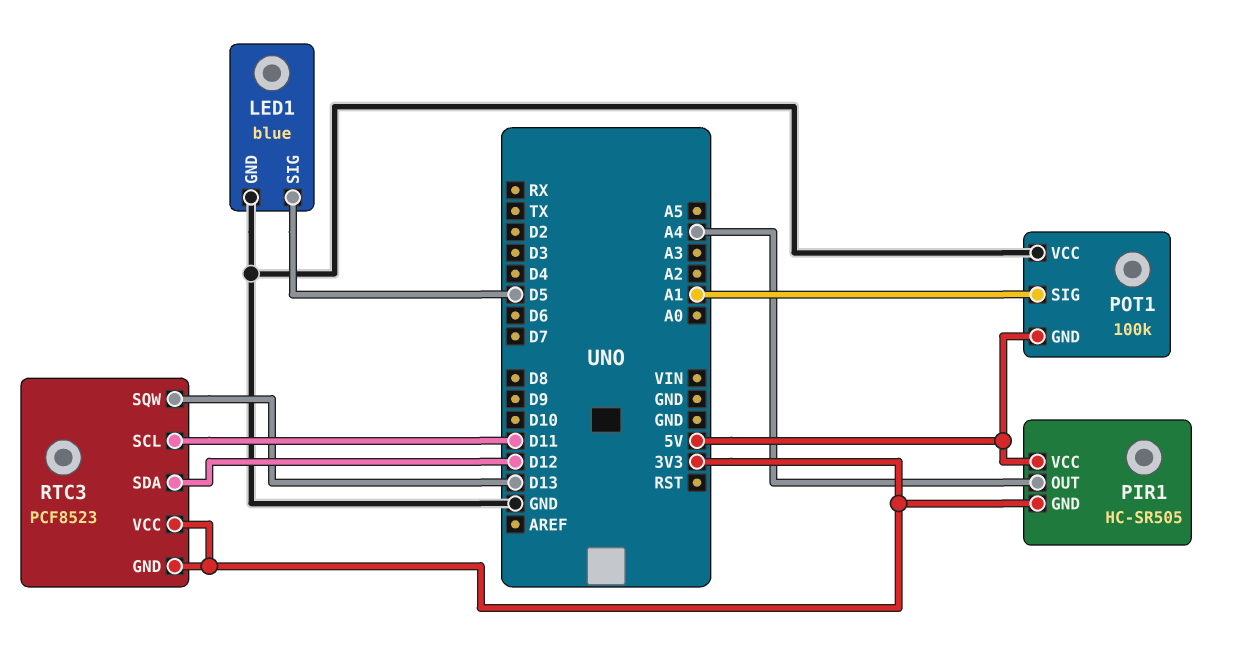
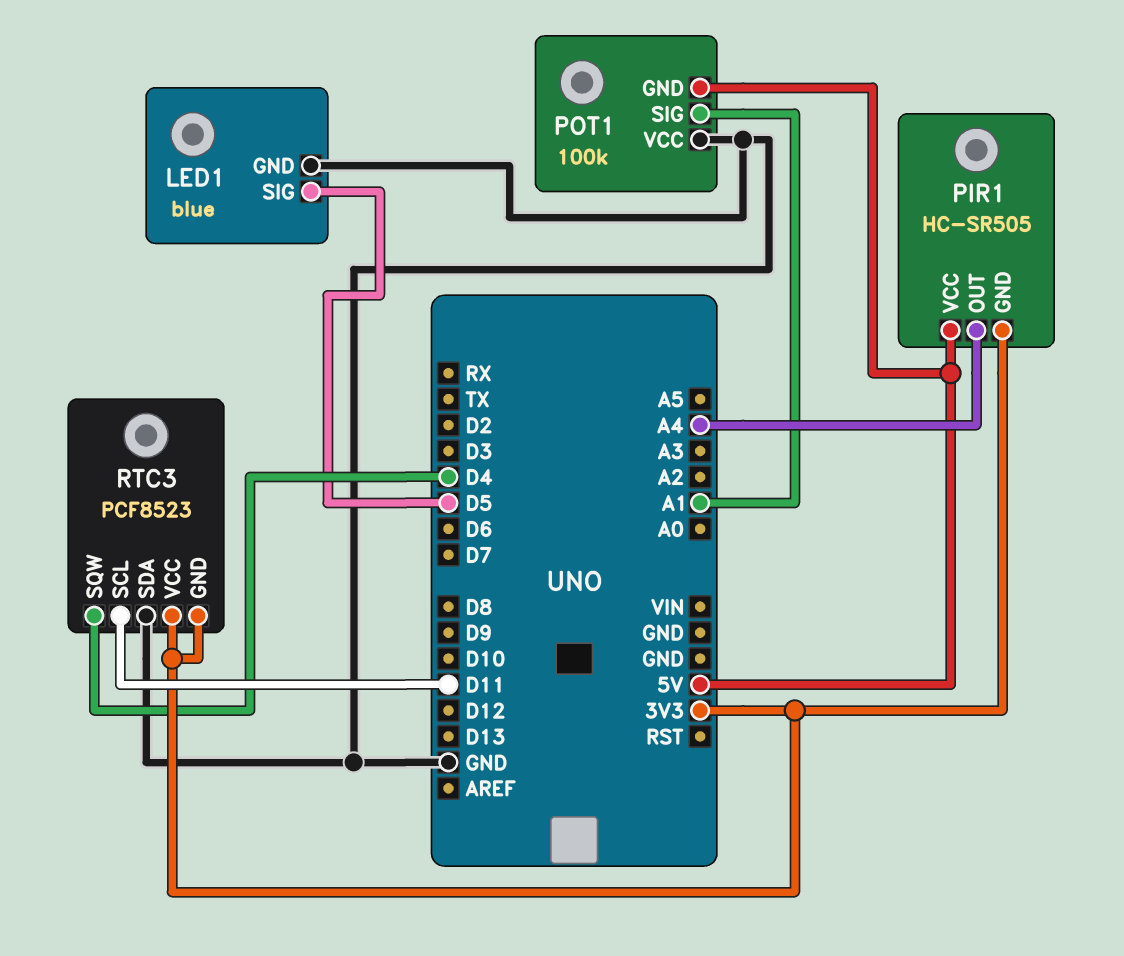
RTC3 pin SDA: D12 -> GND
RTC3 pin SQW: D13 -> D4

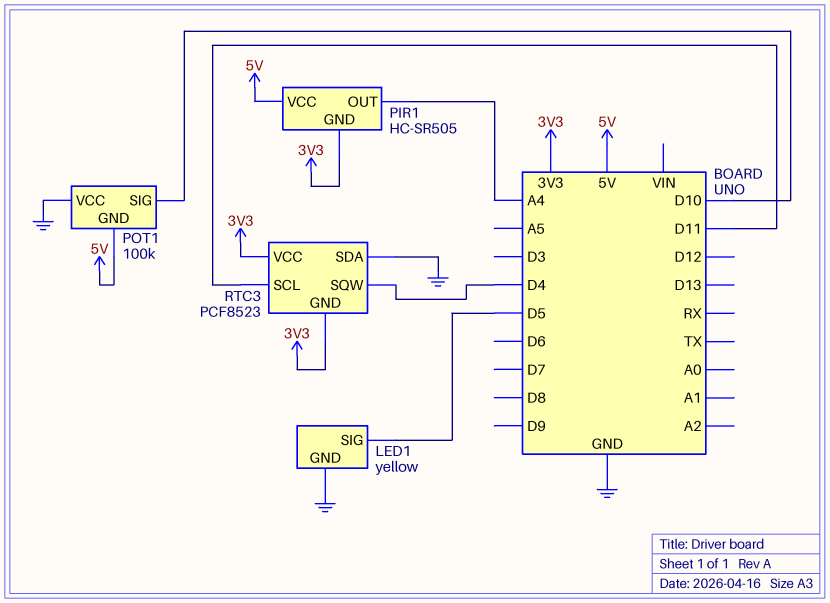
LED1: blue -> yellow
POT1 pin SIG: A1 -> D10

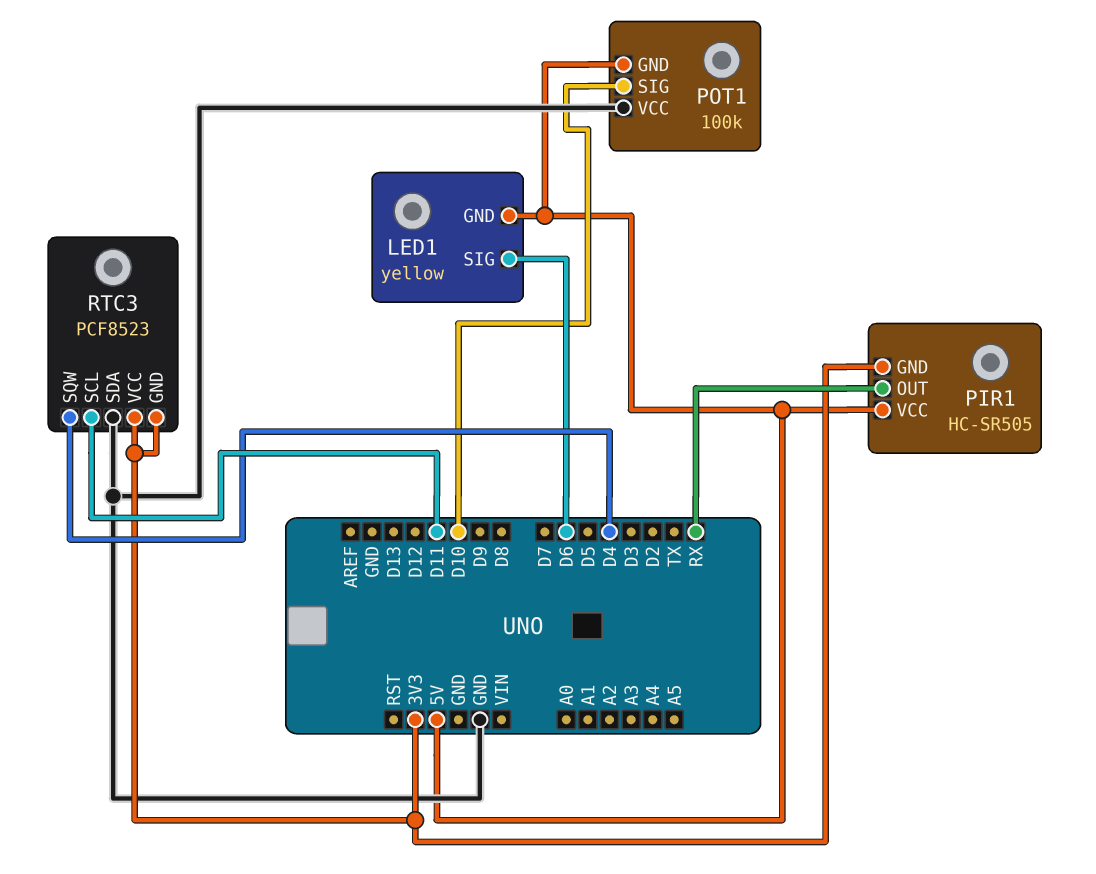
LED1 pin GND: GND -> 5V
LED1 pin SIG: D5 -> D6
PIR1 pin OUT: A4 -> RX

